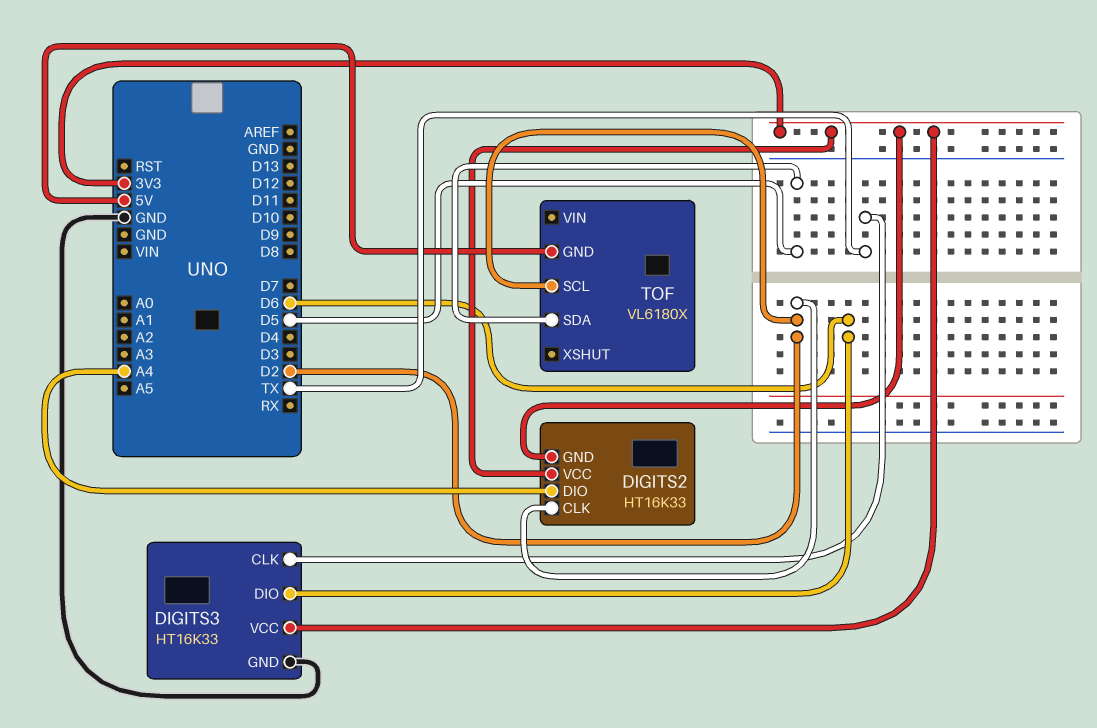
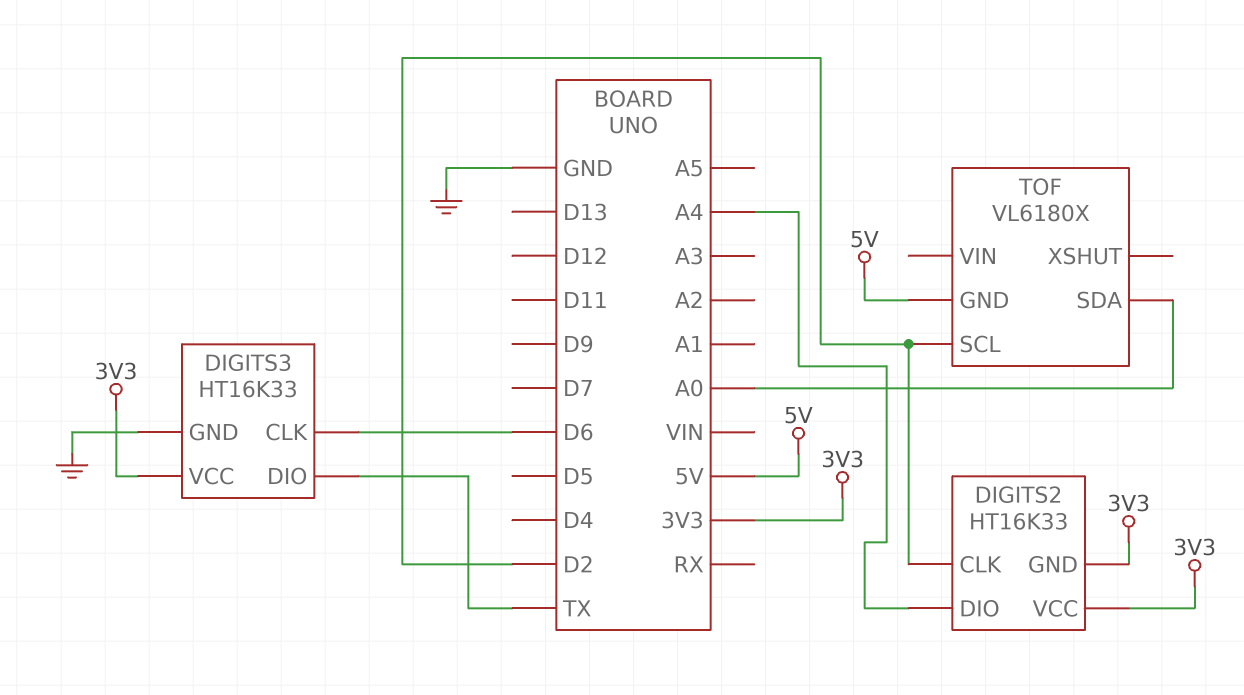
DIGITS3 pin CLK: TX -> D6
DIGITS3 pin DIO: D6 -> TX
TOF pin SDA: D5 -> A0

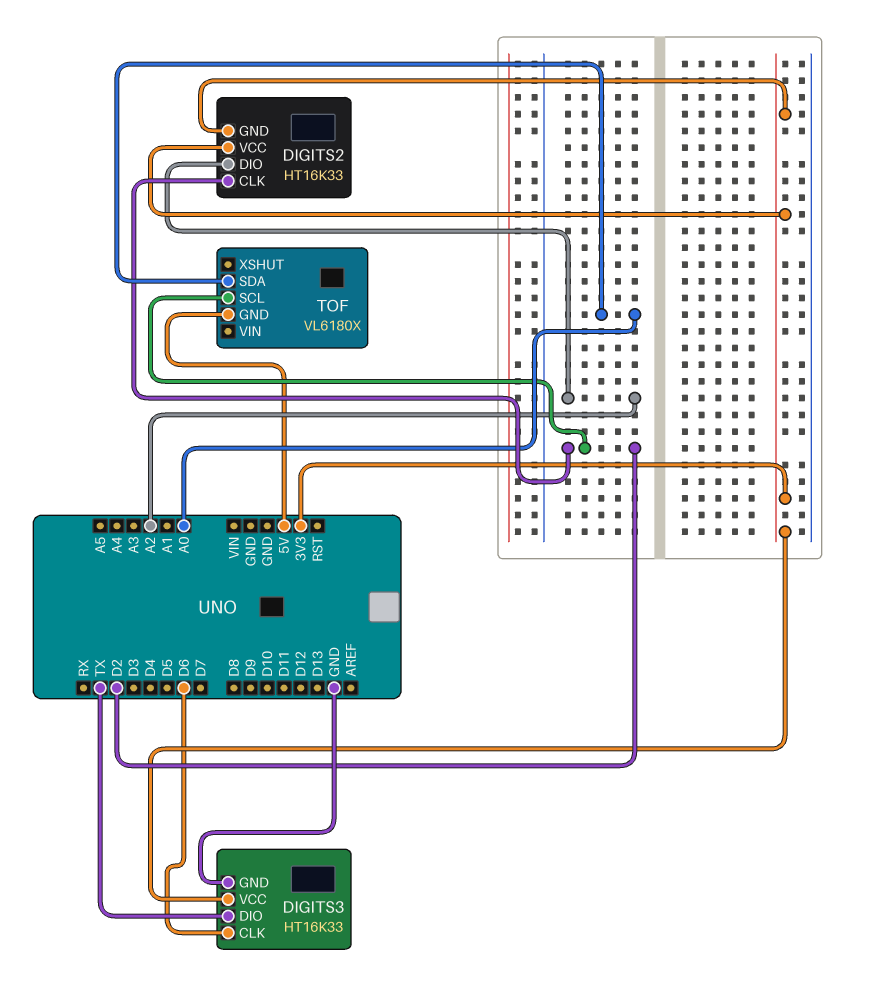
DIGITS2 pin DIO: A4 -> A2

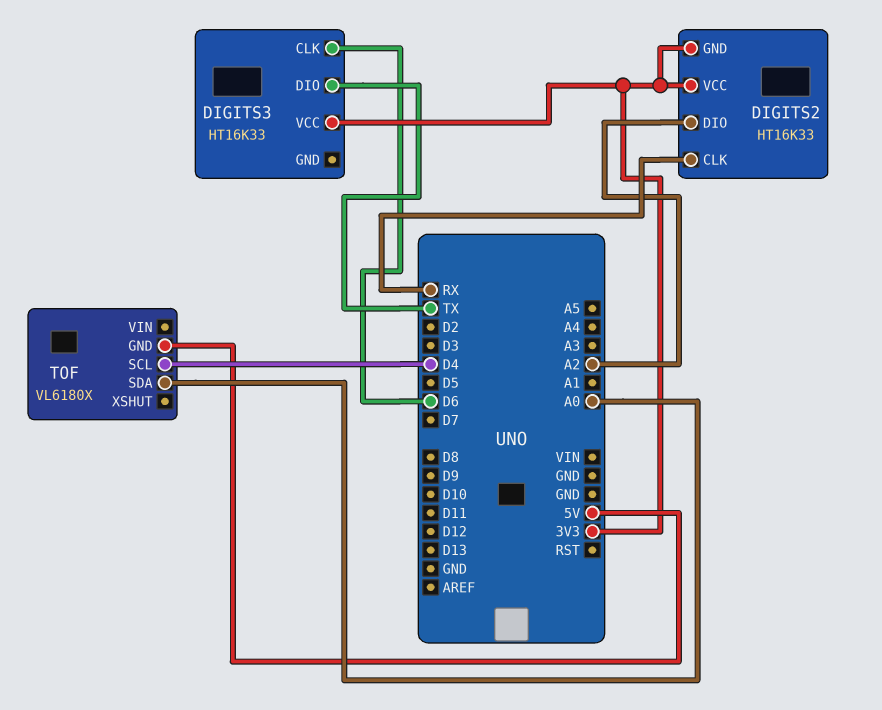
DIGITS2 pin CLK: D2 -> RX
DIGITS3 pin GND: GND -> none
TOF pin SCL: D2 -> D4

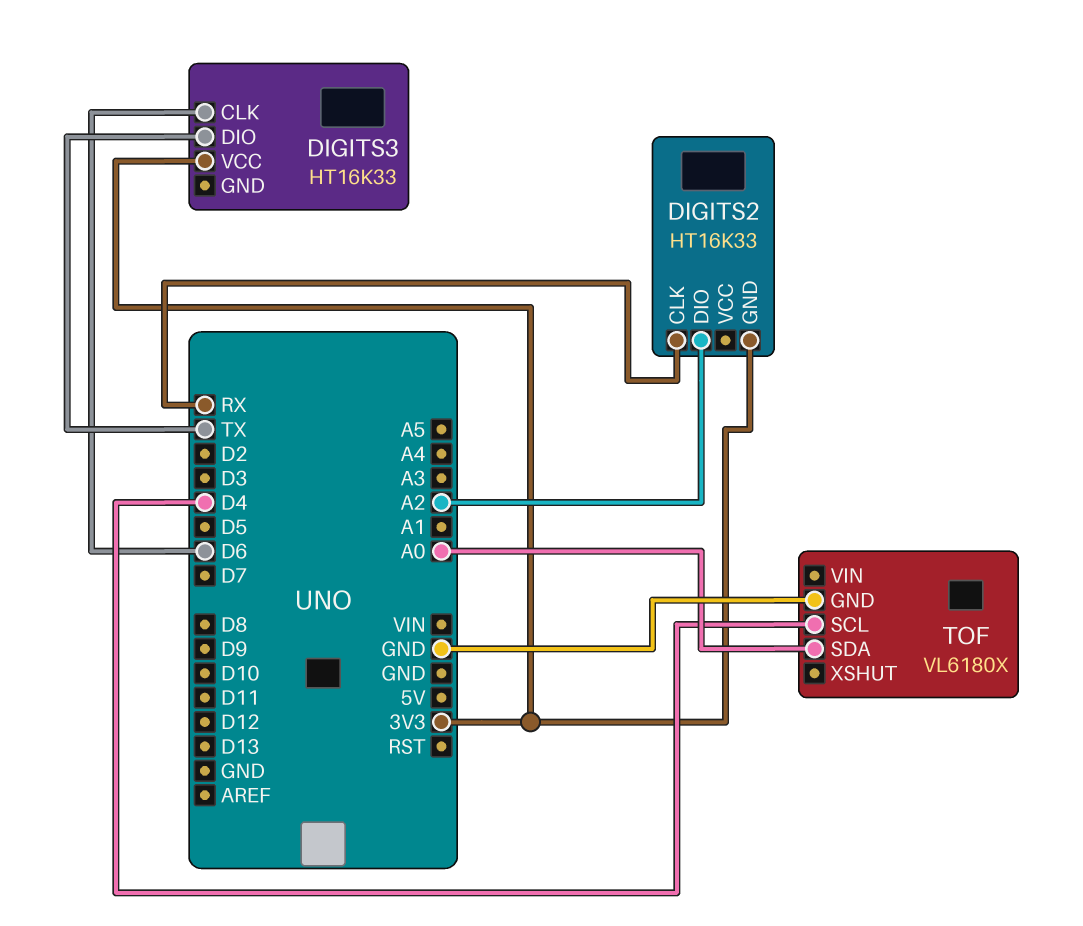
DIGITS2 pin VCC: 3V3 -> none
TOF pin GND: 5V -> GND

